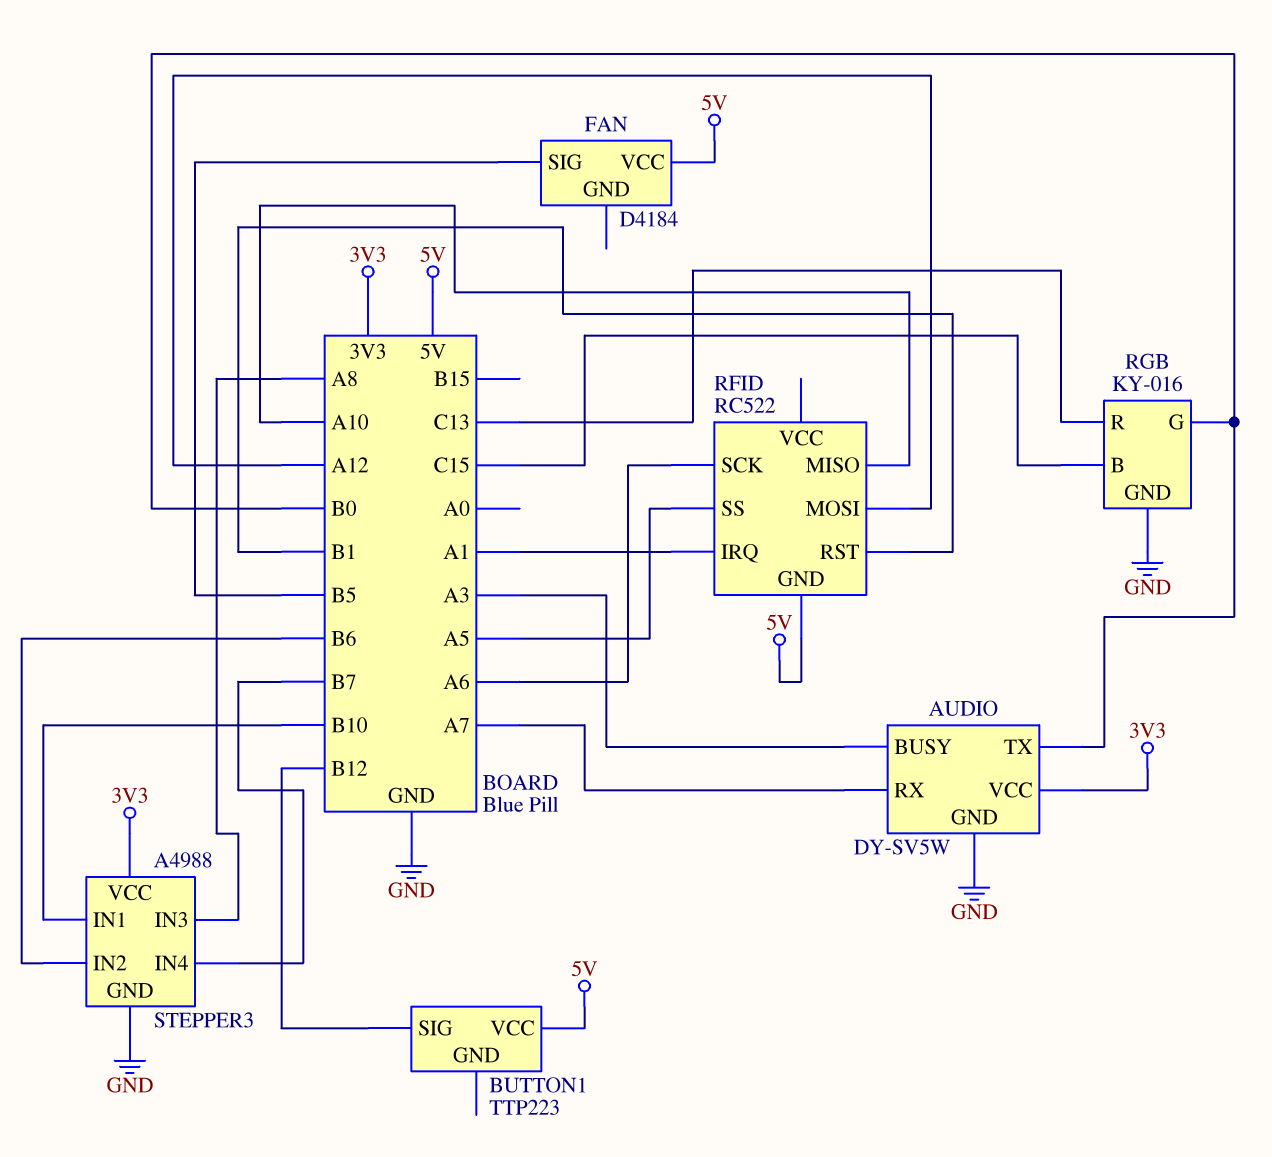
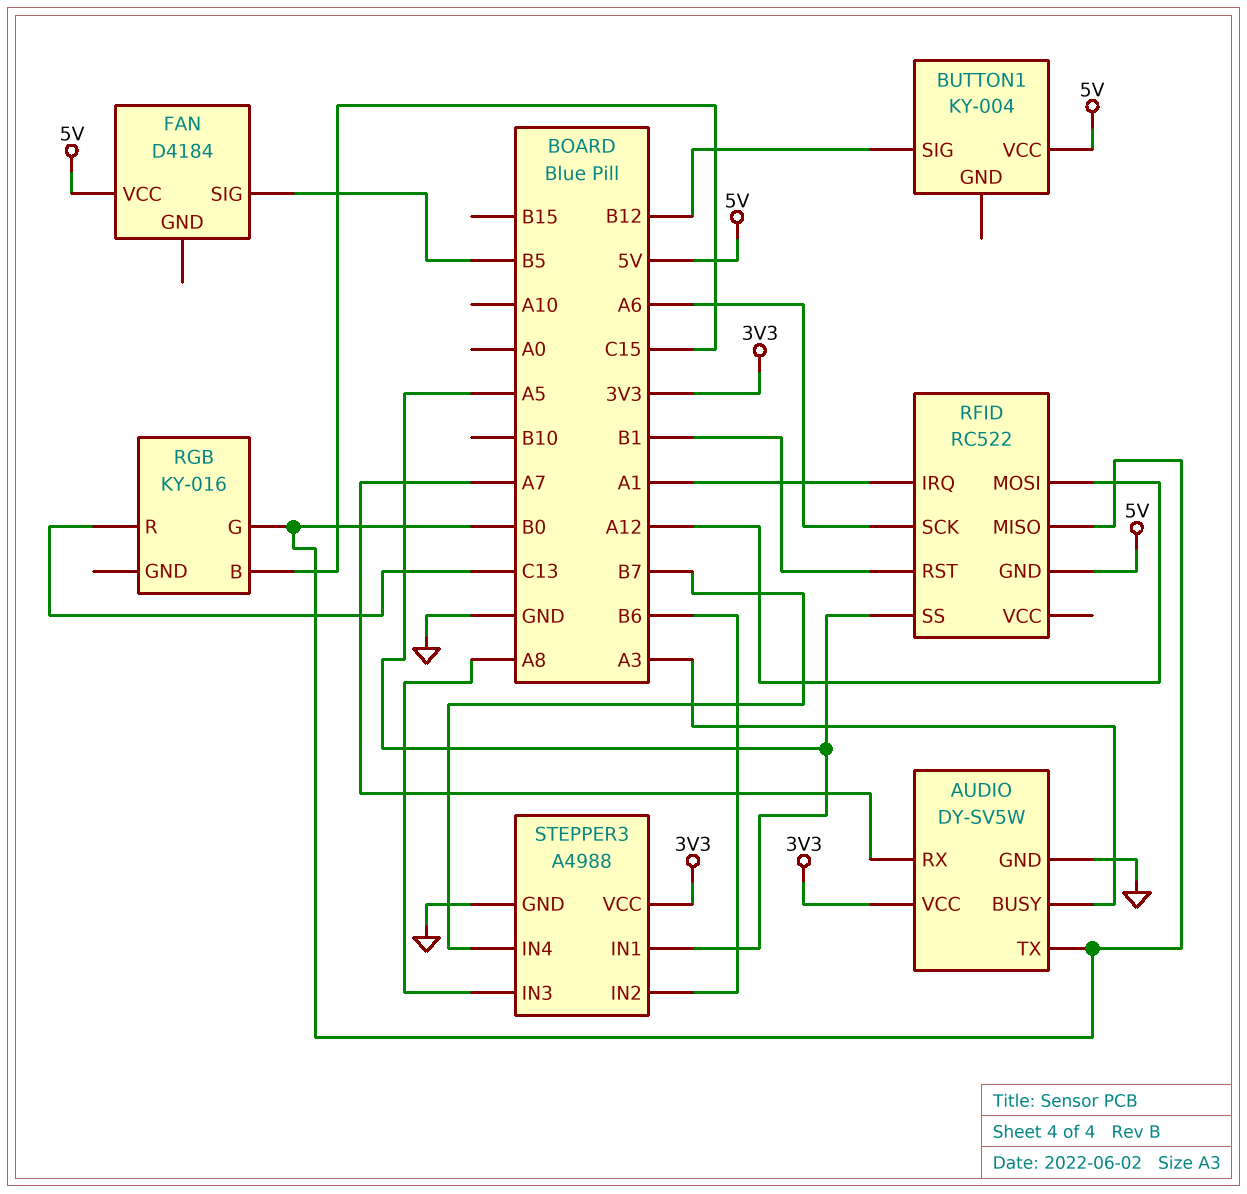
BUTTON1: TTP223 -> KY-004
RFID pin MISO: A10 -> B0
RGB pin GND: GND -> none
STEPPER3 pin IN1: B10 -> A5

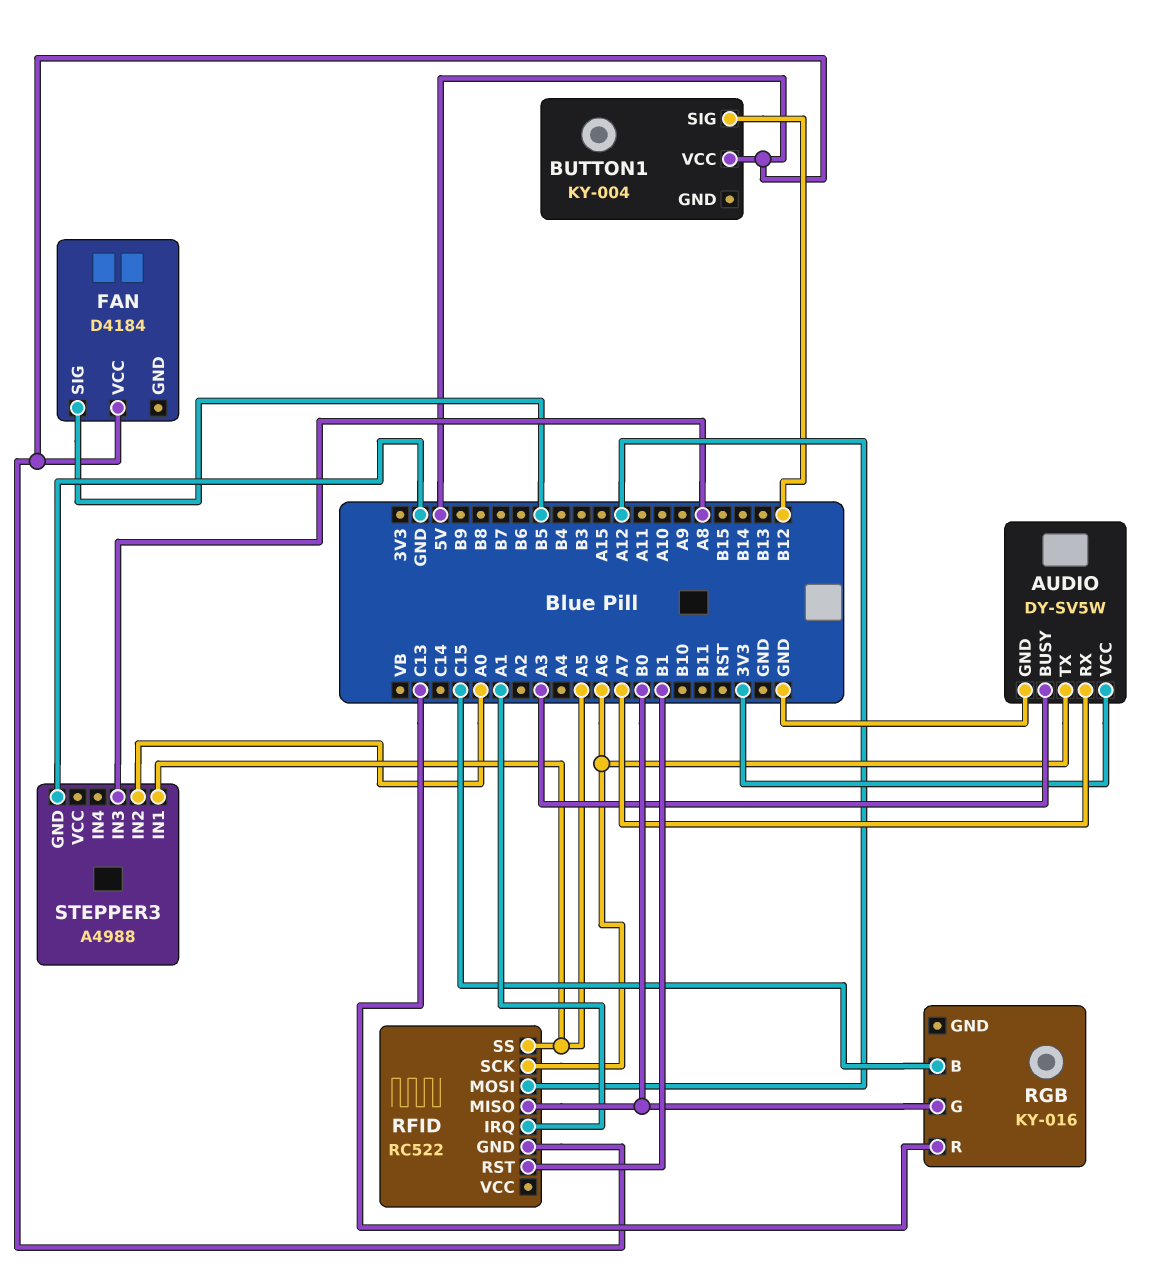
AUDIO pin TX: B0 -> A6
STEPPER3 pin IN2: B6 -> A0
STEPPER3 pin IN4: B7 -> none
STEPPER3 pin VCC: 3V3 -> none

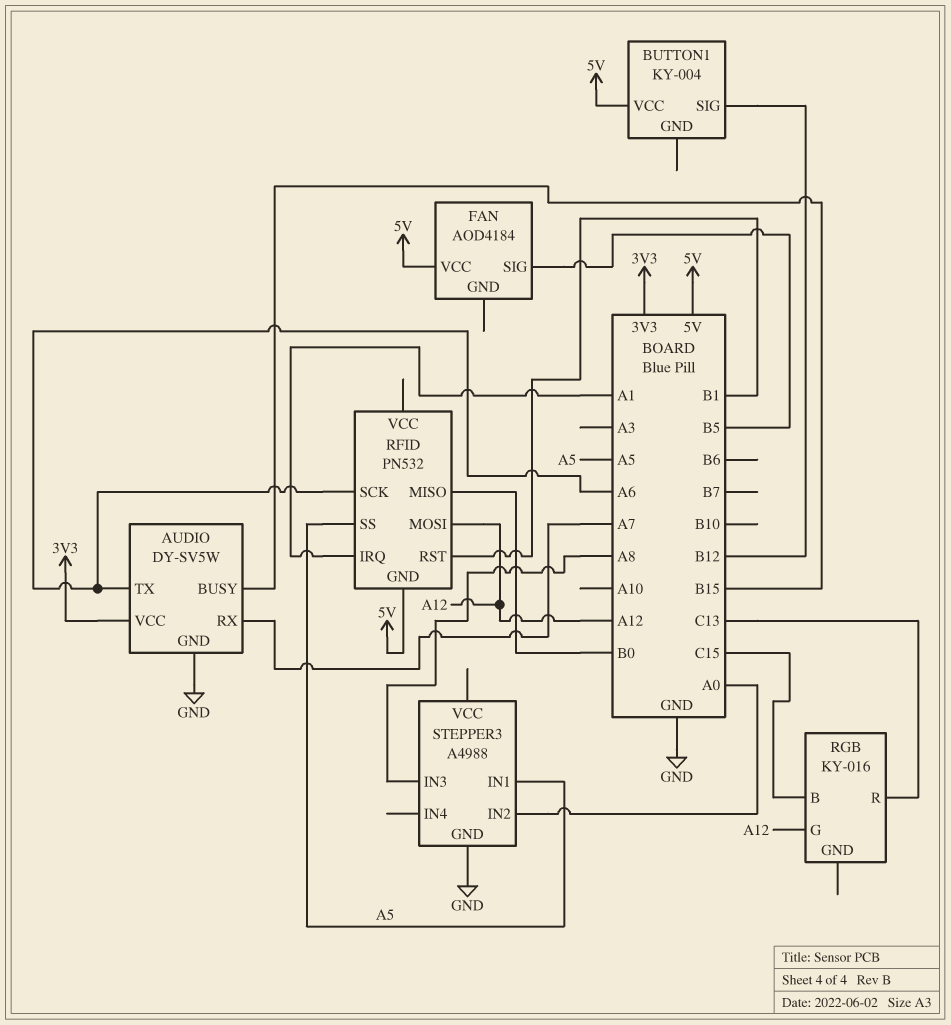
AUDIO pin BUSY: A3 -> B15
FAN: D4184 -> AOD4184
RFID: RC522 -> PN532
RGB pin G: B0 -> A12

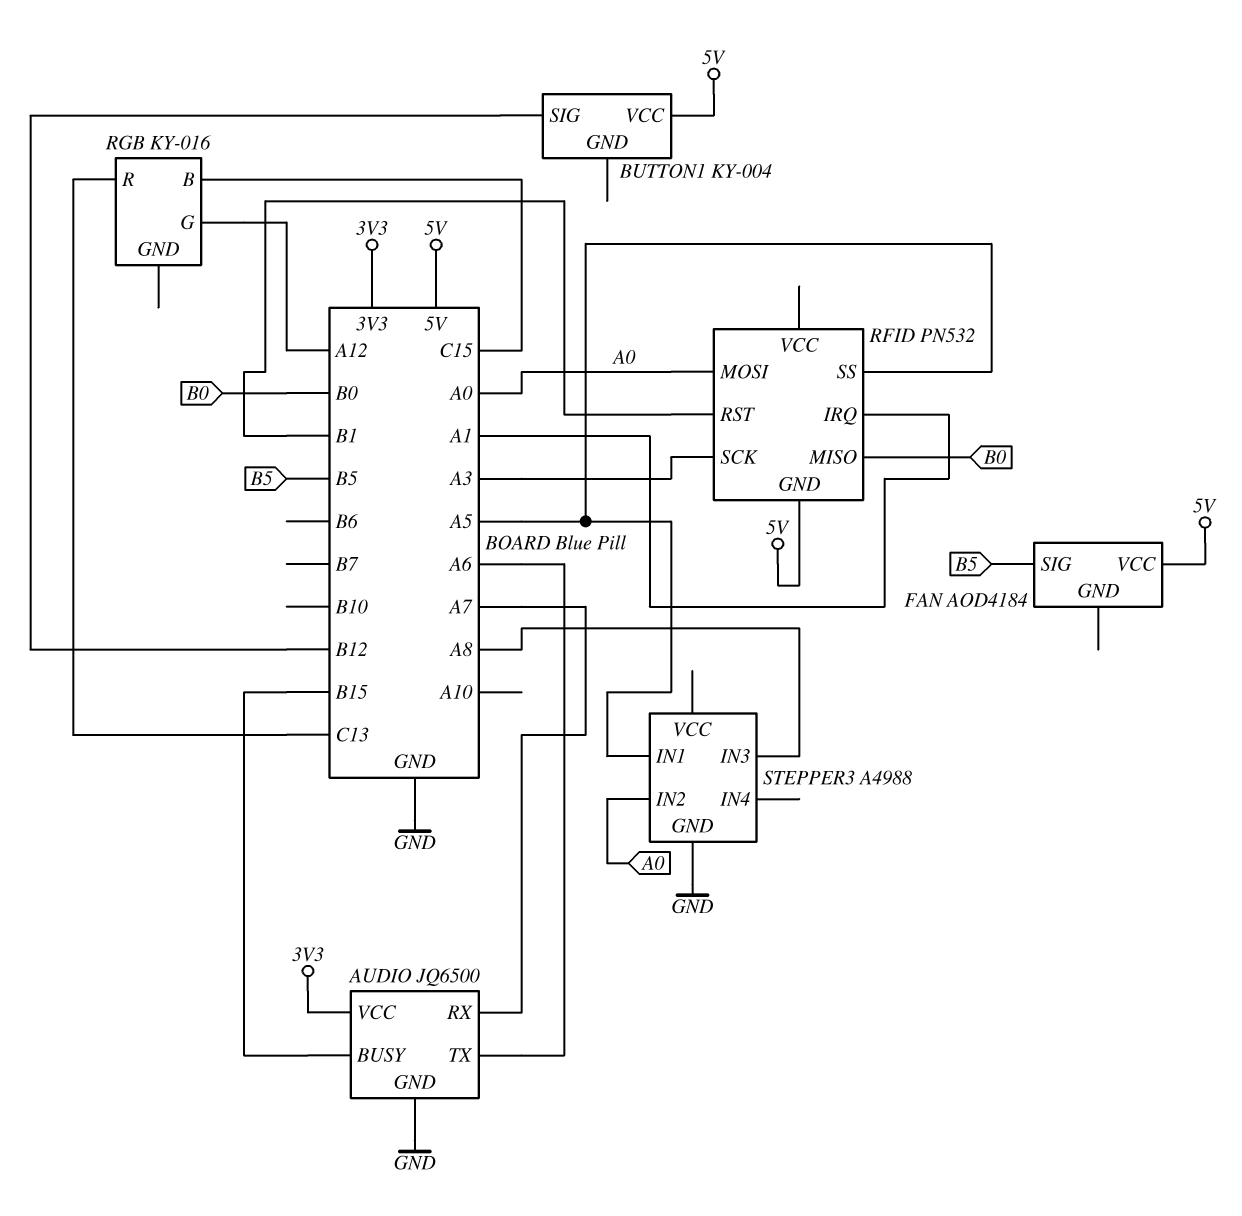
AUDIO: DY-SV5W -> JQ6500
RFID pin MOSI: A12 -> A0
RFID pin SCK: A6 -> A3

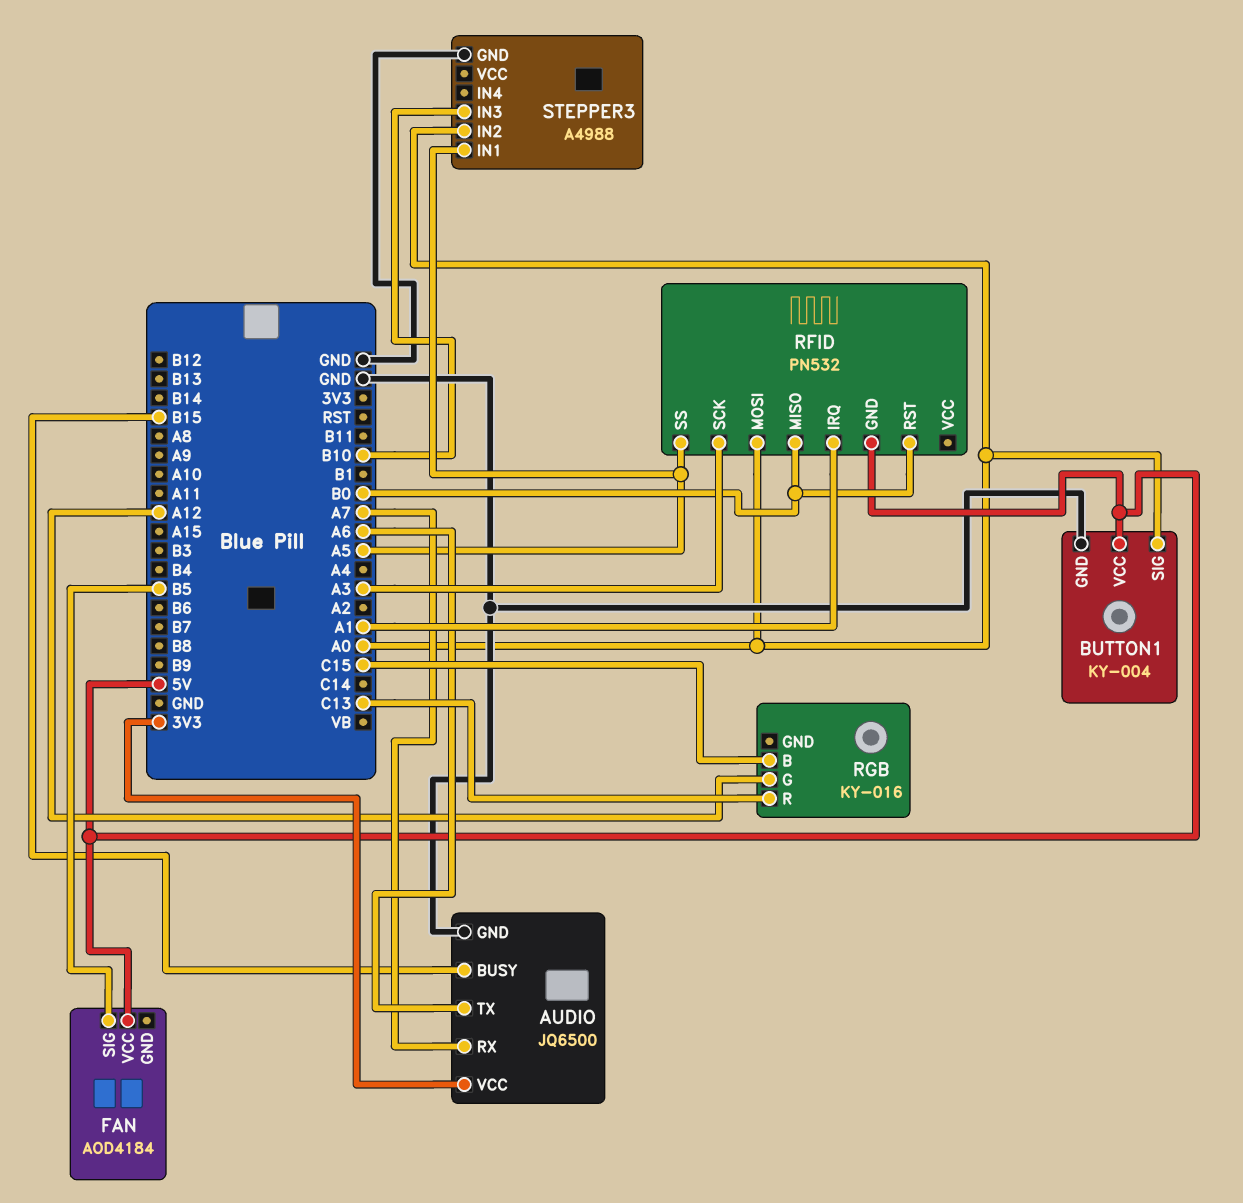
BUTTON1 pin GND: none -> GND
BUTTON1 pin SIG: B12 -> A0
RFID pin RST: B1 -> B0
STEPPER3 pin IN3: A8 -> B10

